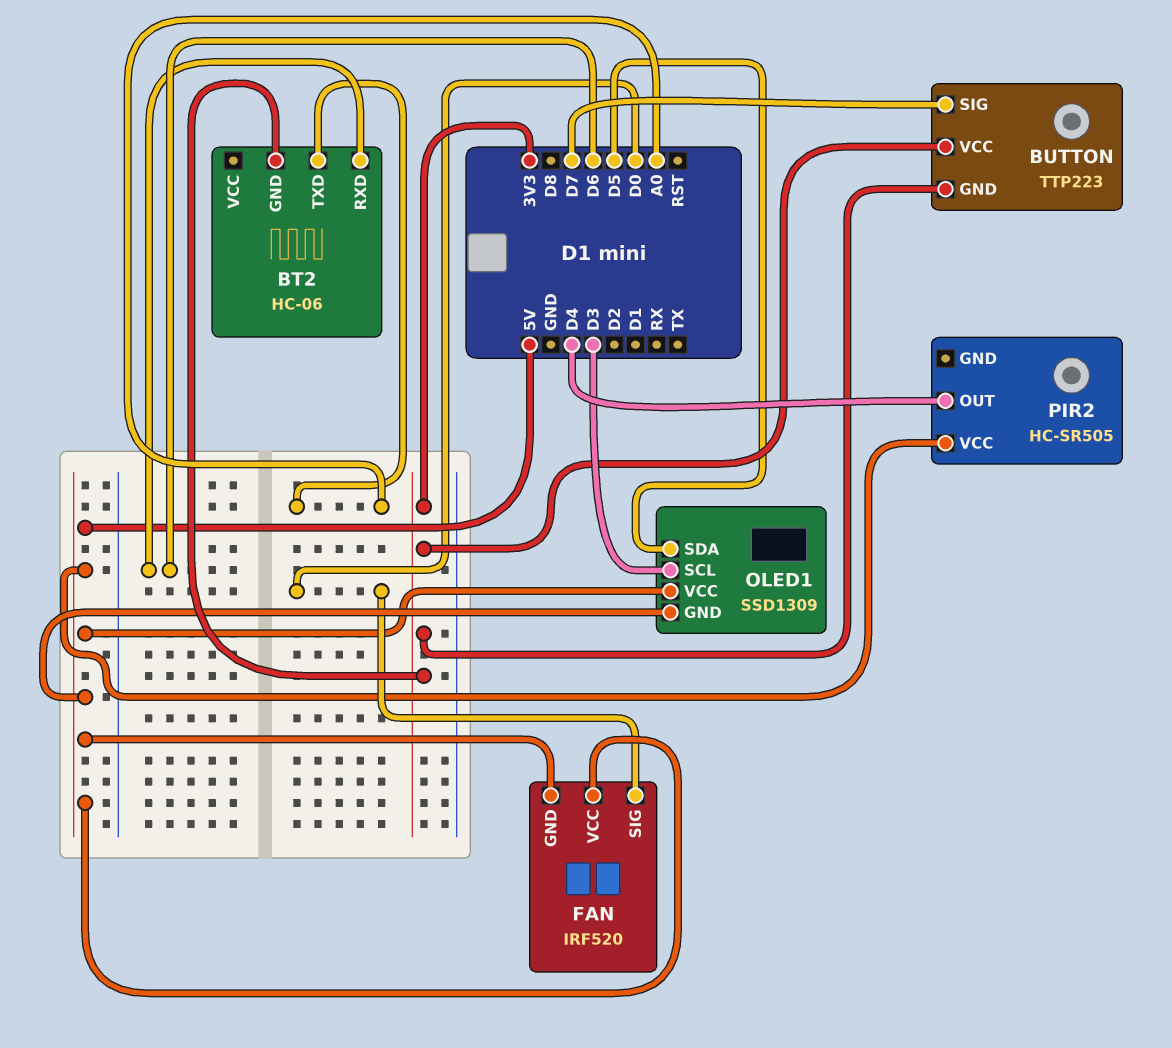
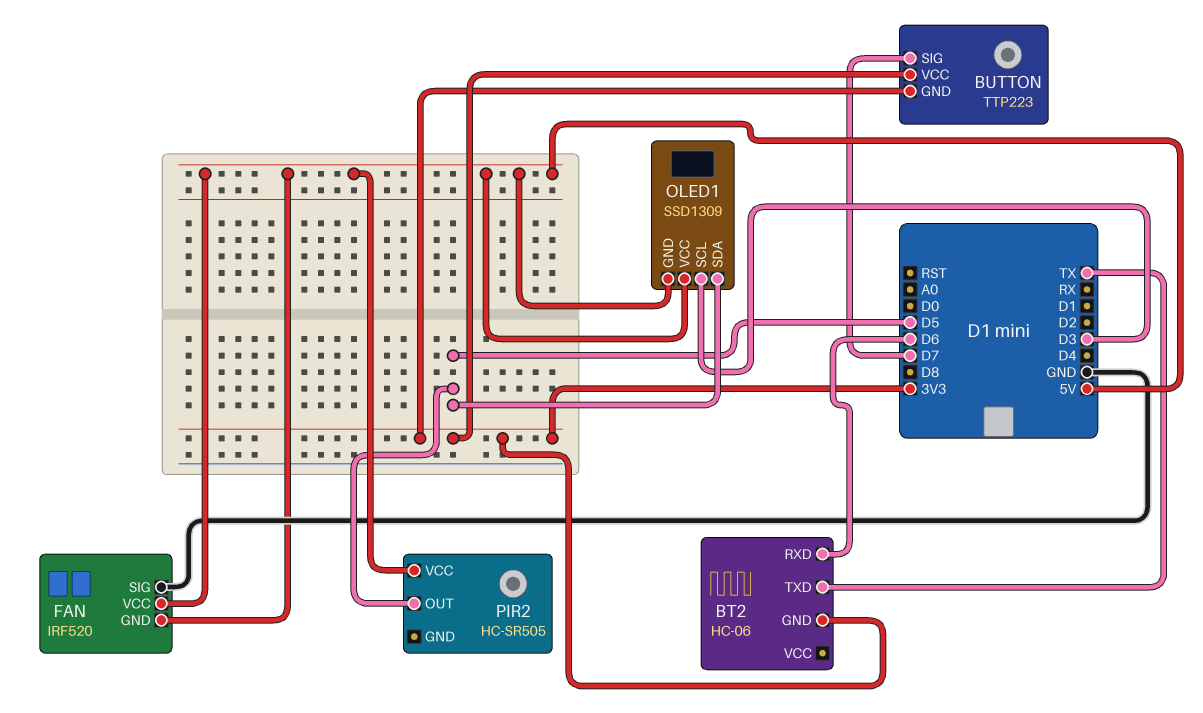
BT2 pin TXD: A0 -> TX
FAN pin SIG: D0 -> GND
PIR2 pin OUT: D4 -> D5

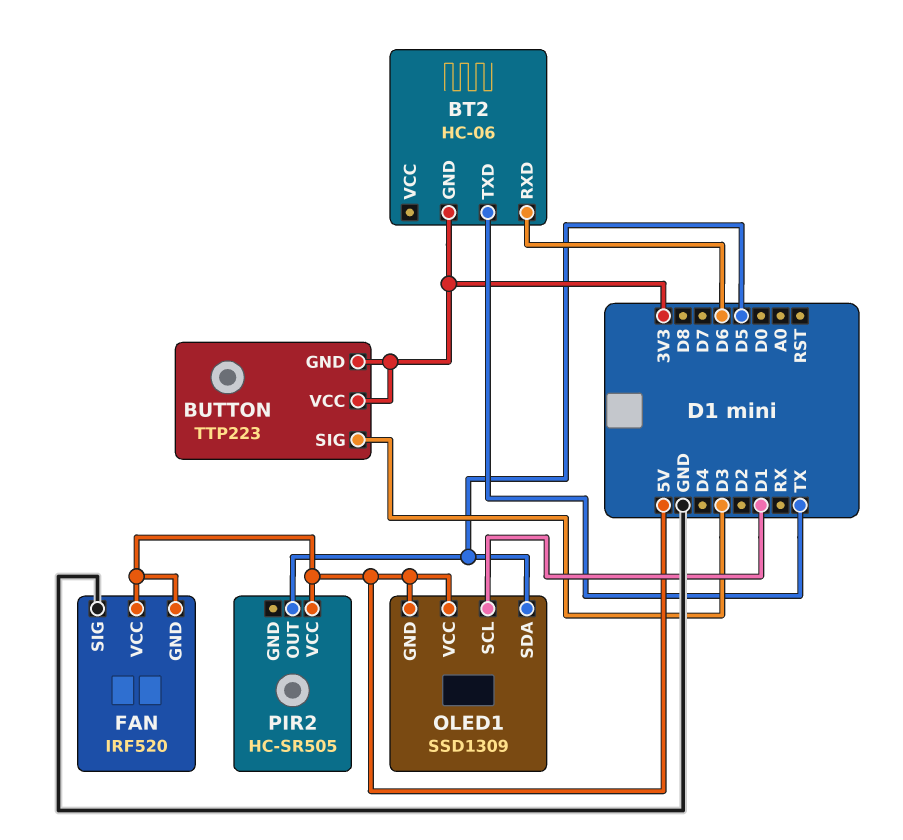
BUTTON pin SIG: D7 -> D3
OLED1 pin SCL: D3 -> D1

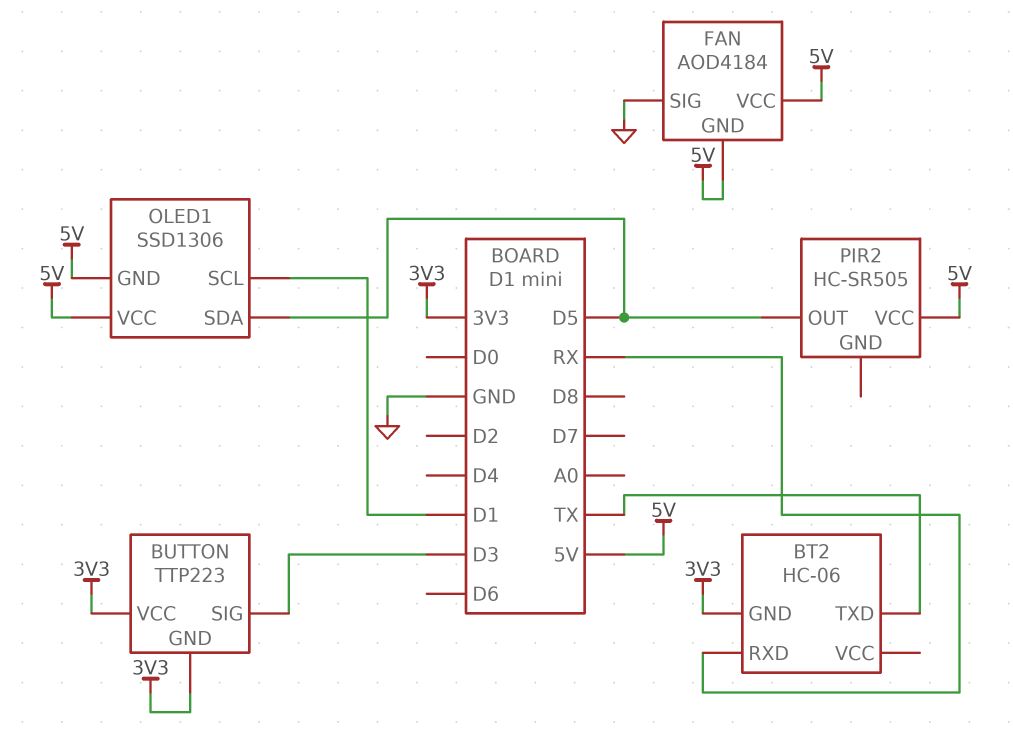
BT2 pin RXD: D6 -> RX
FAN: IRF520 -> AOD4184
OLED1: SSD1309 -> SSD1306

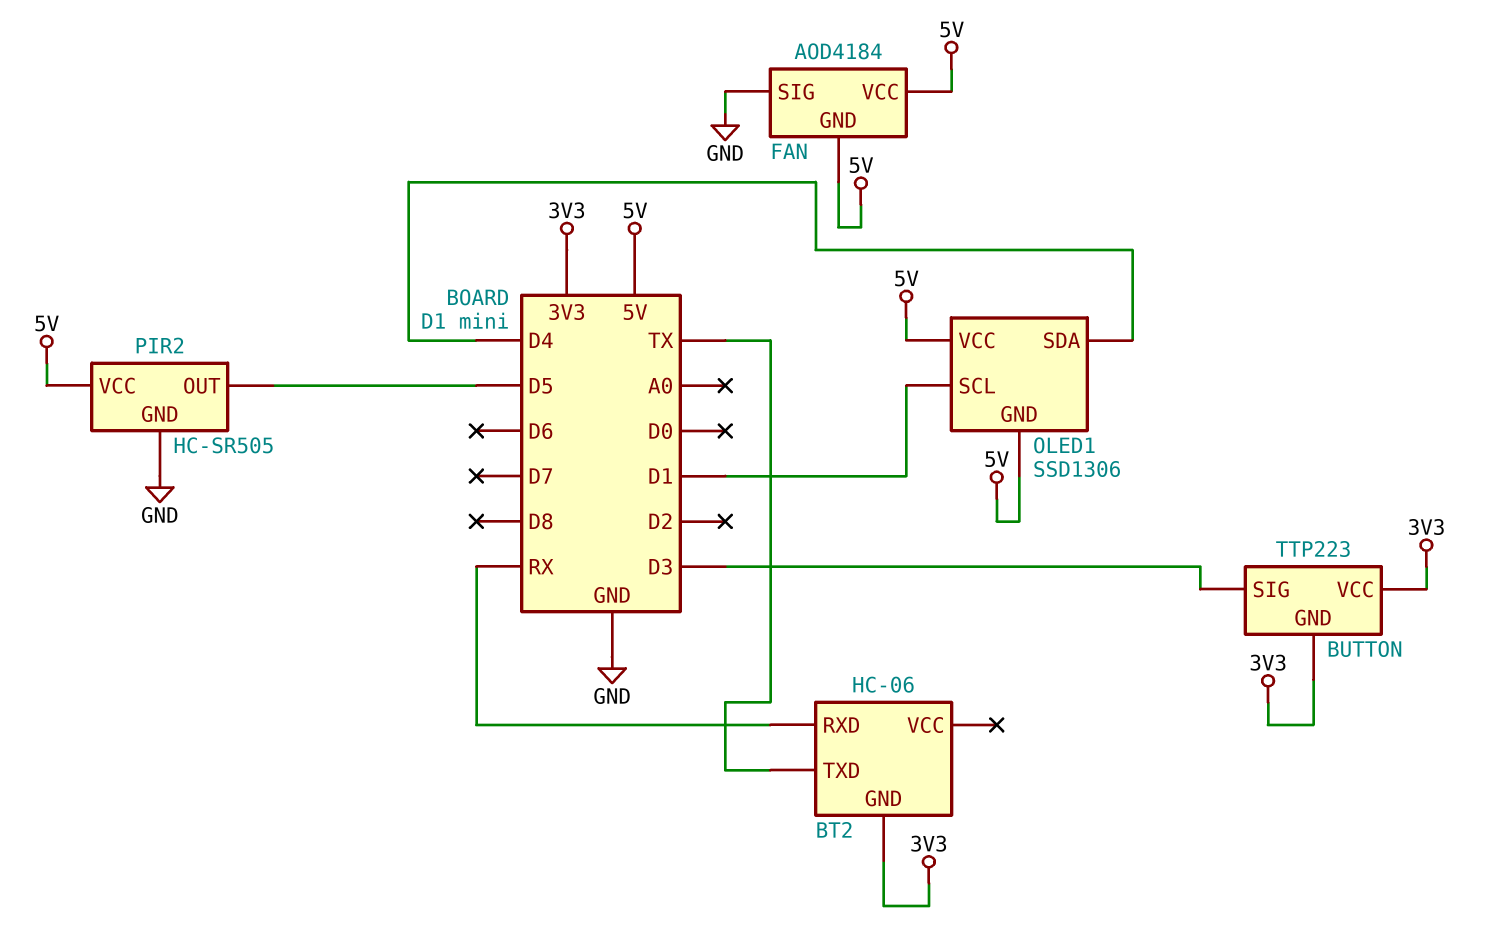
OLED1 pin SDA: D5 -> D4
PIR2 pin GND: none -> GND

